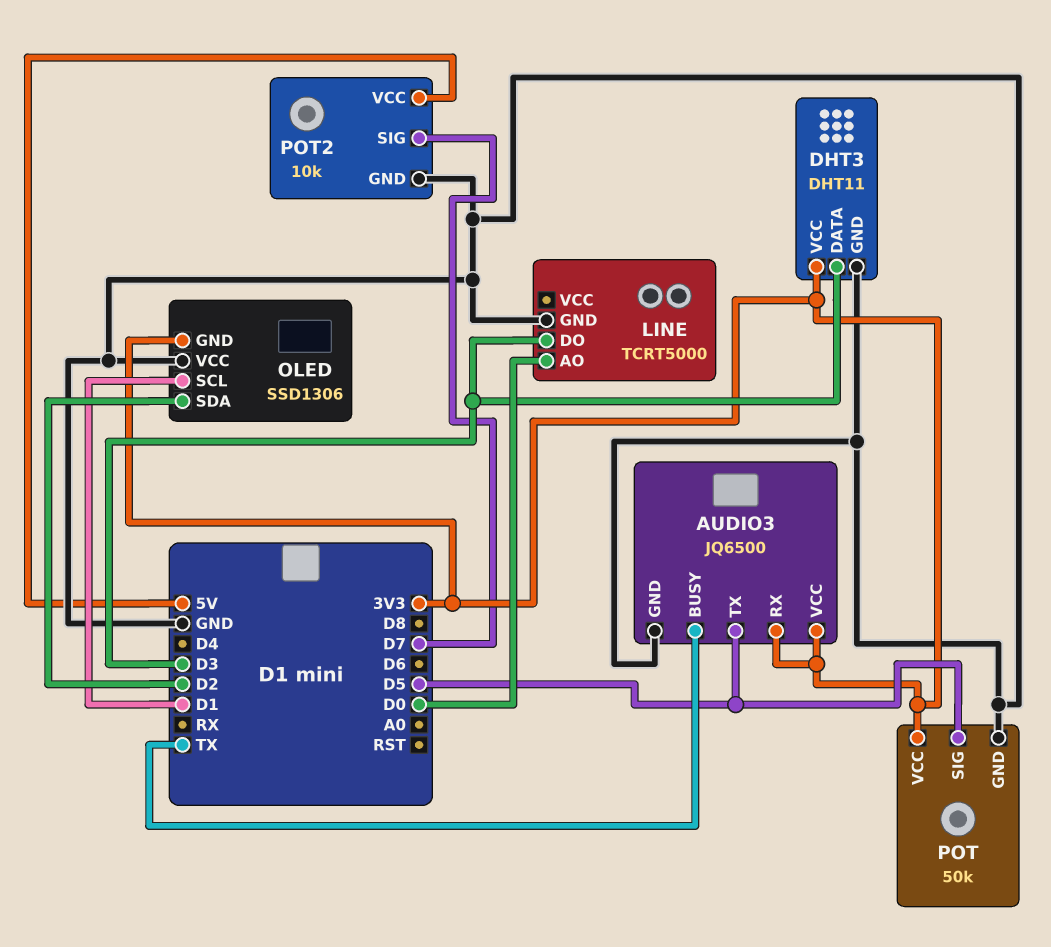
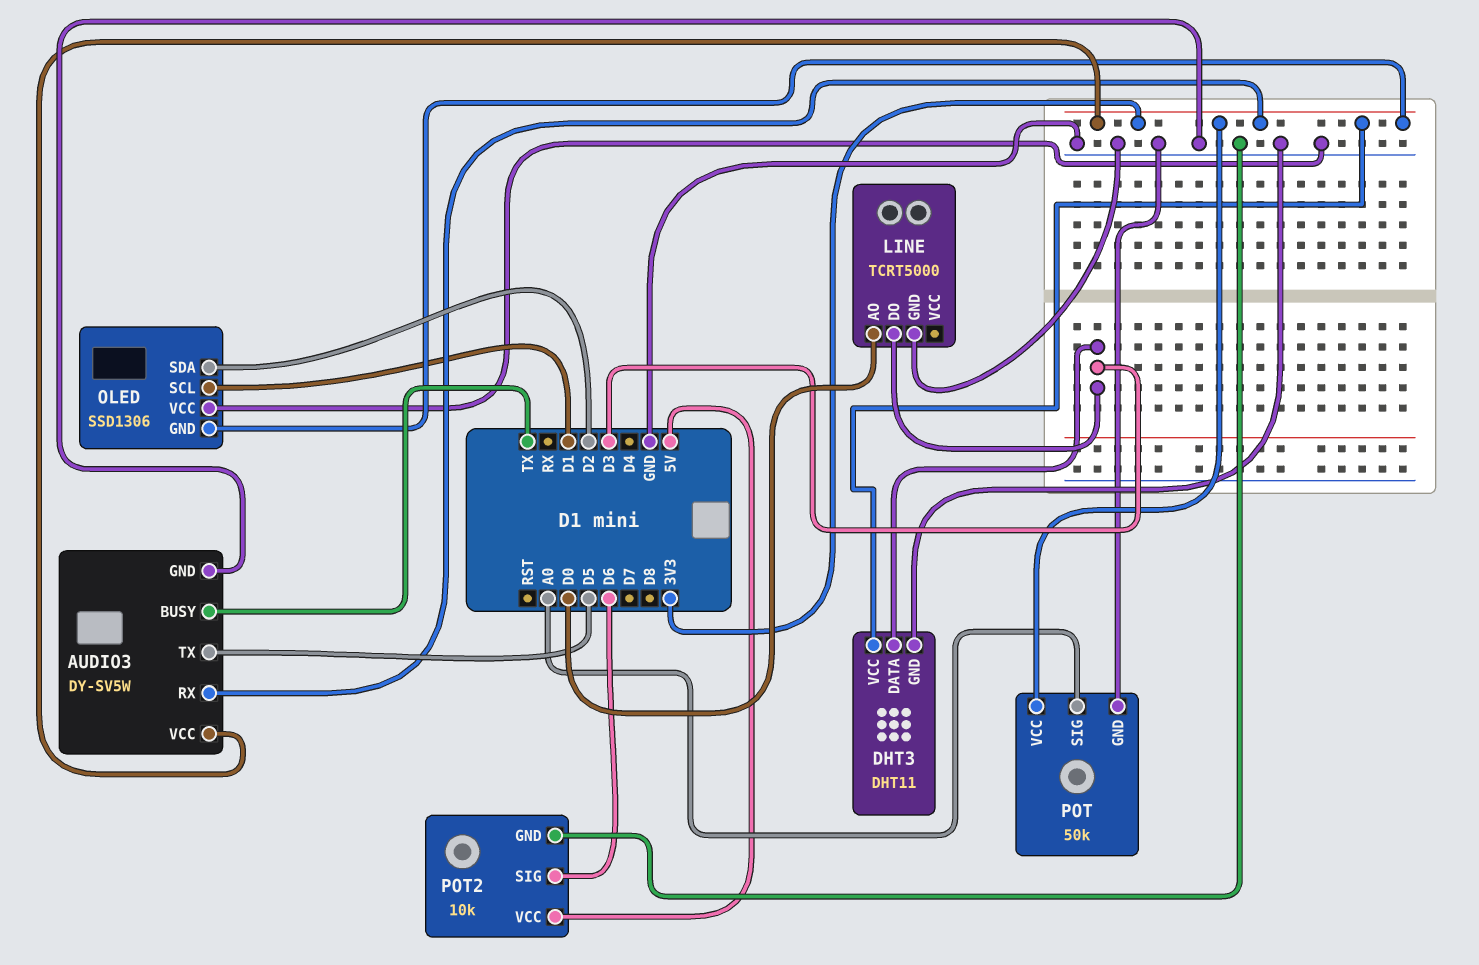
AUDIO3: JQ6500 -> DY-SV5W
POT pin SIG: D5 -> A0
POT2 pin SIG: D7 -> D6

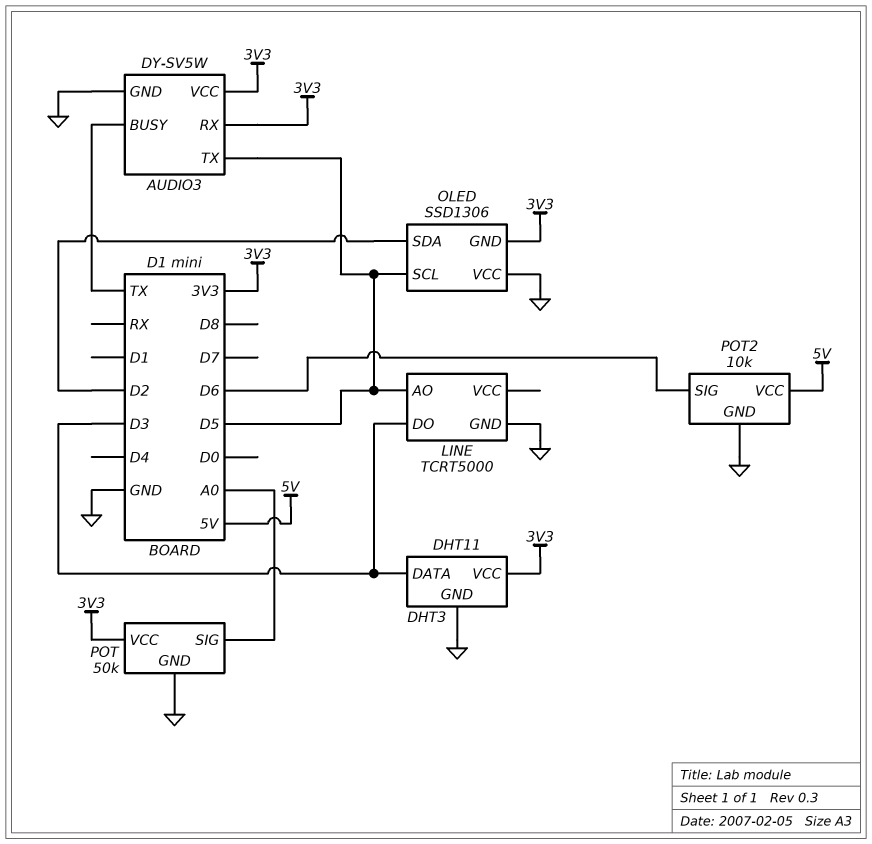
LINE pin AO: D0 -> D5
OLED pin SCL: D1 -> D5

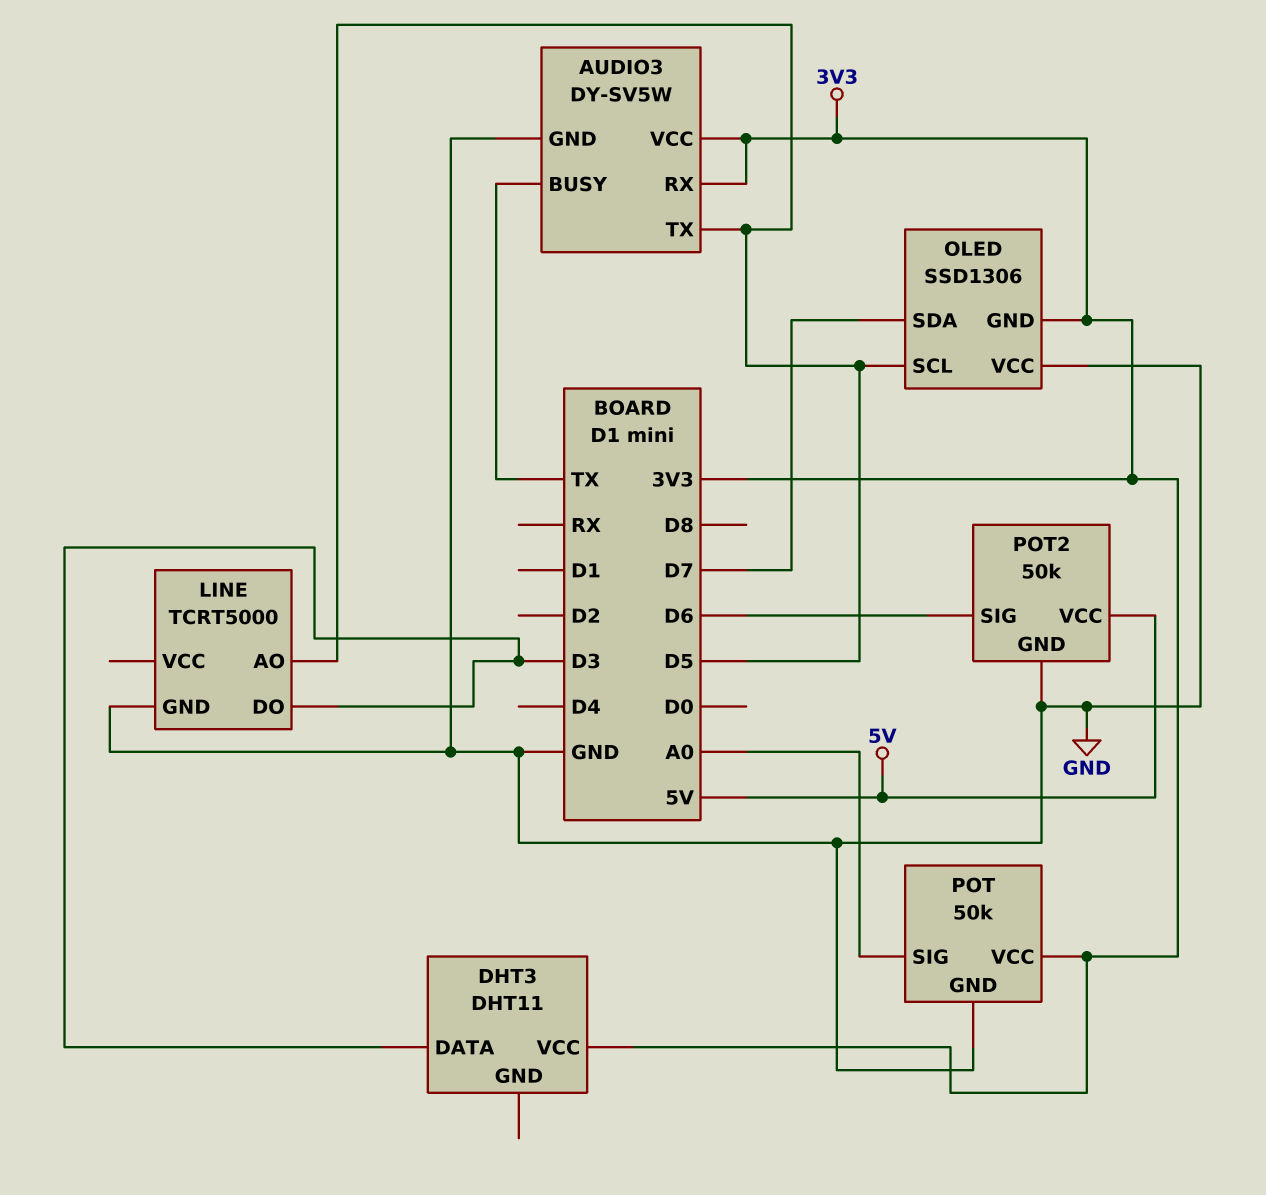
DHT3 pin GND: GND -> none
OLED pin SDA: D2 -> D7
POT2: 10k -> 50k

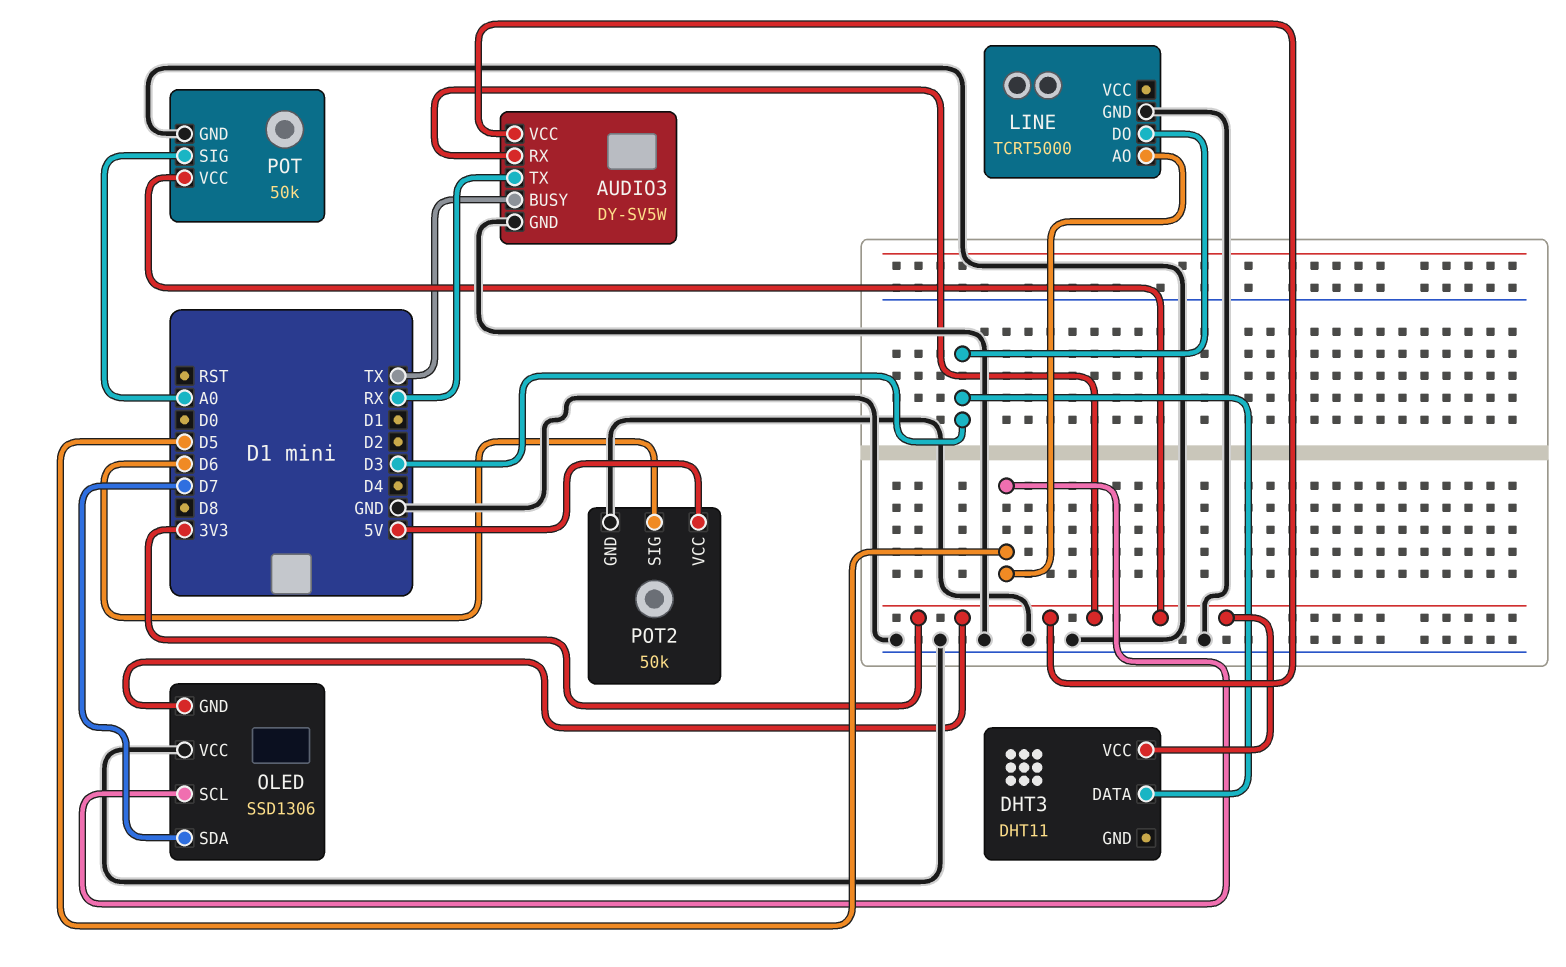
AUDIO3 pin TX: D5 -> RX

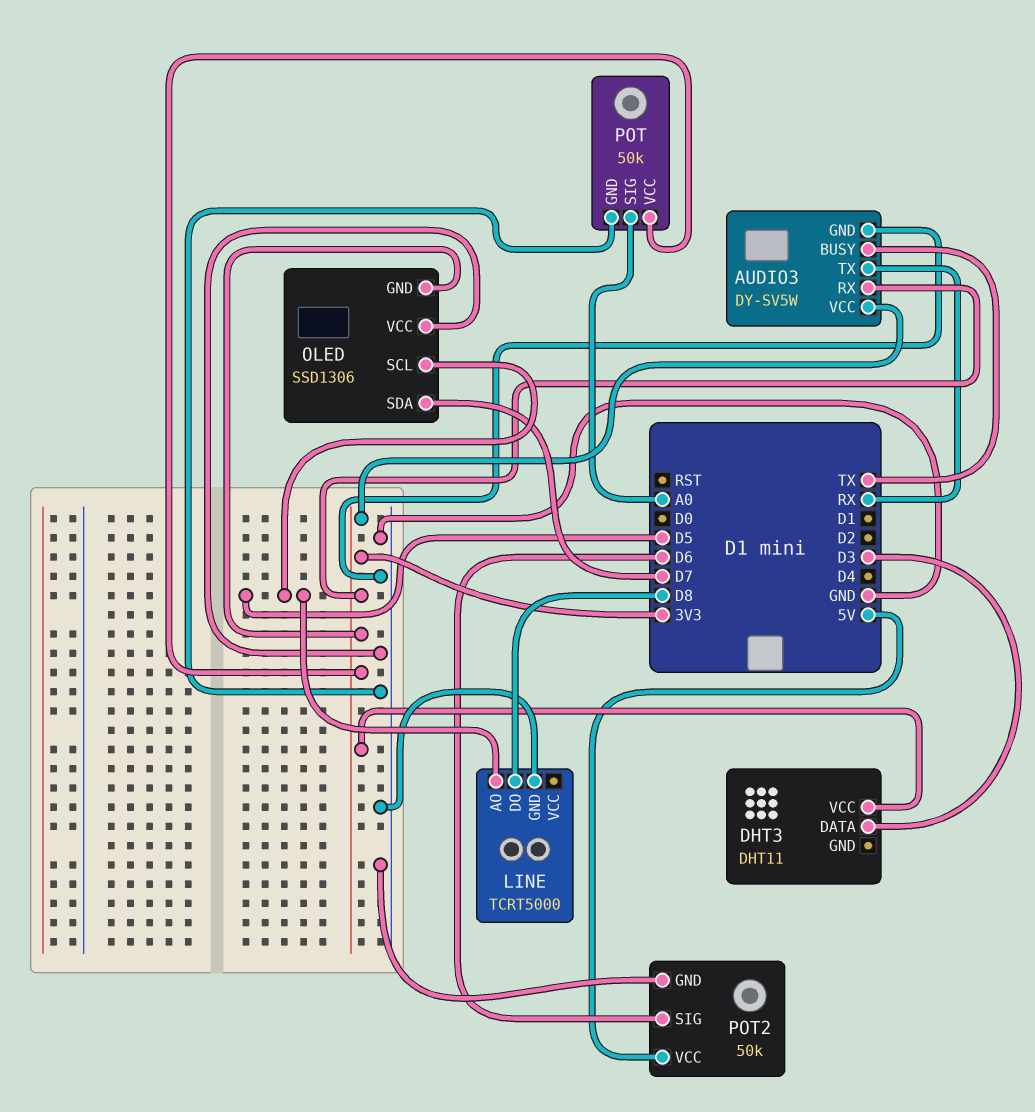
LINE pin DO: D3 -> D8

